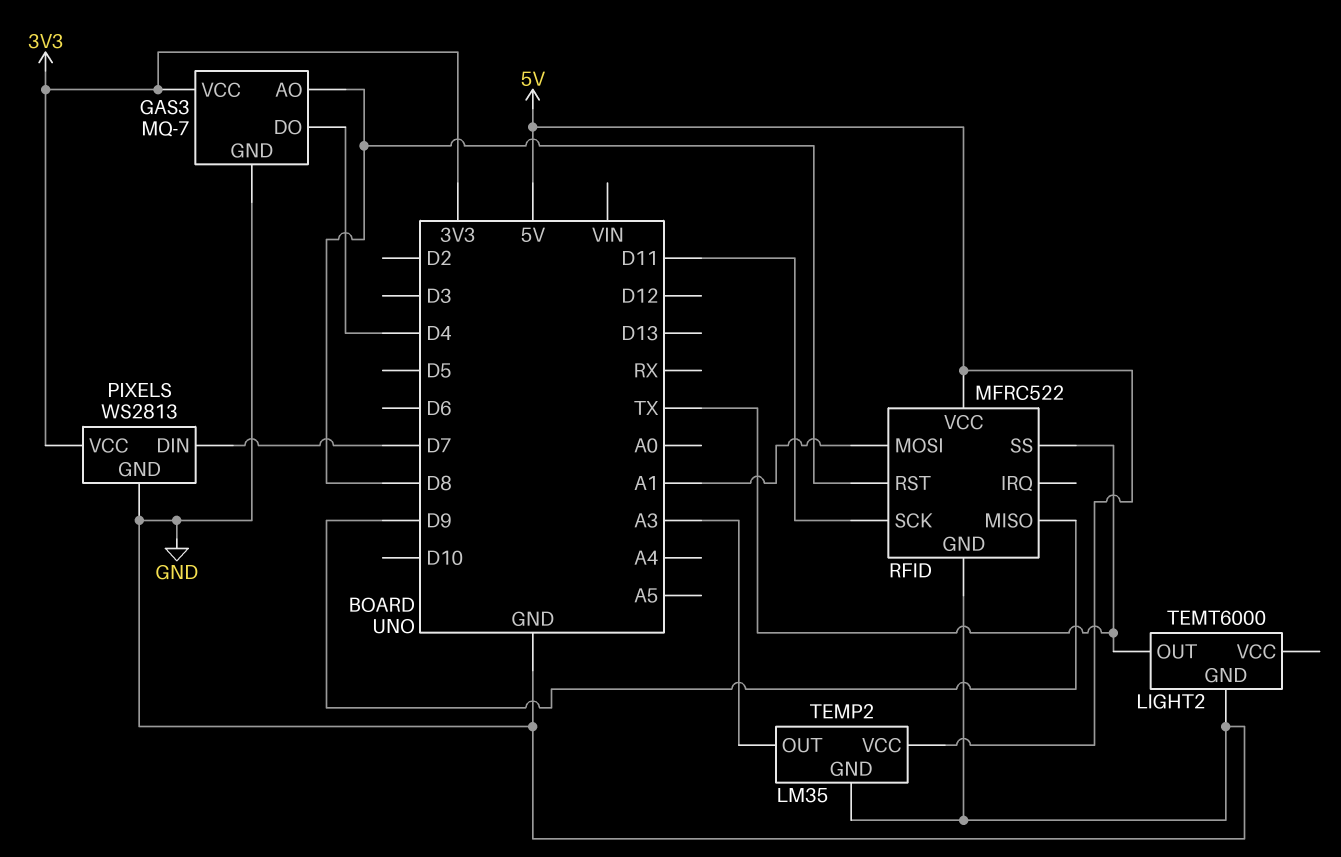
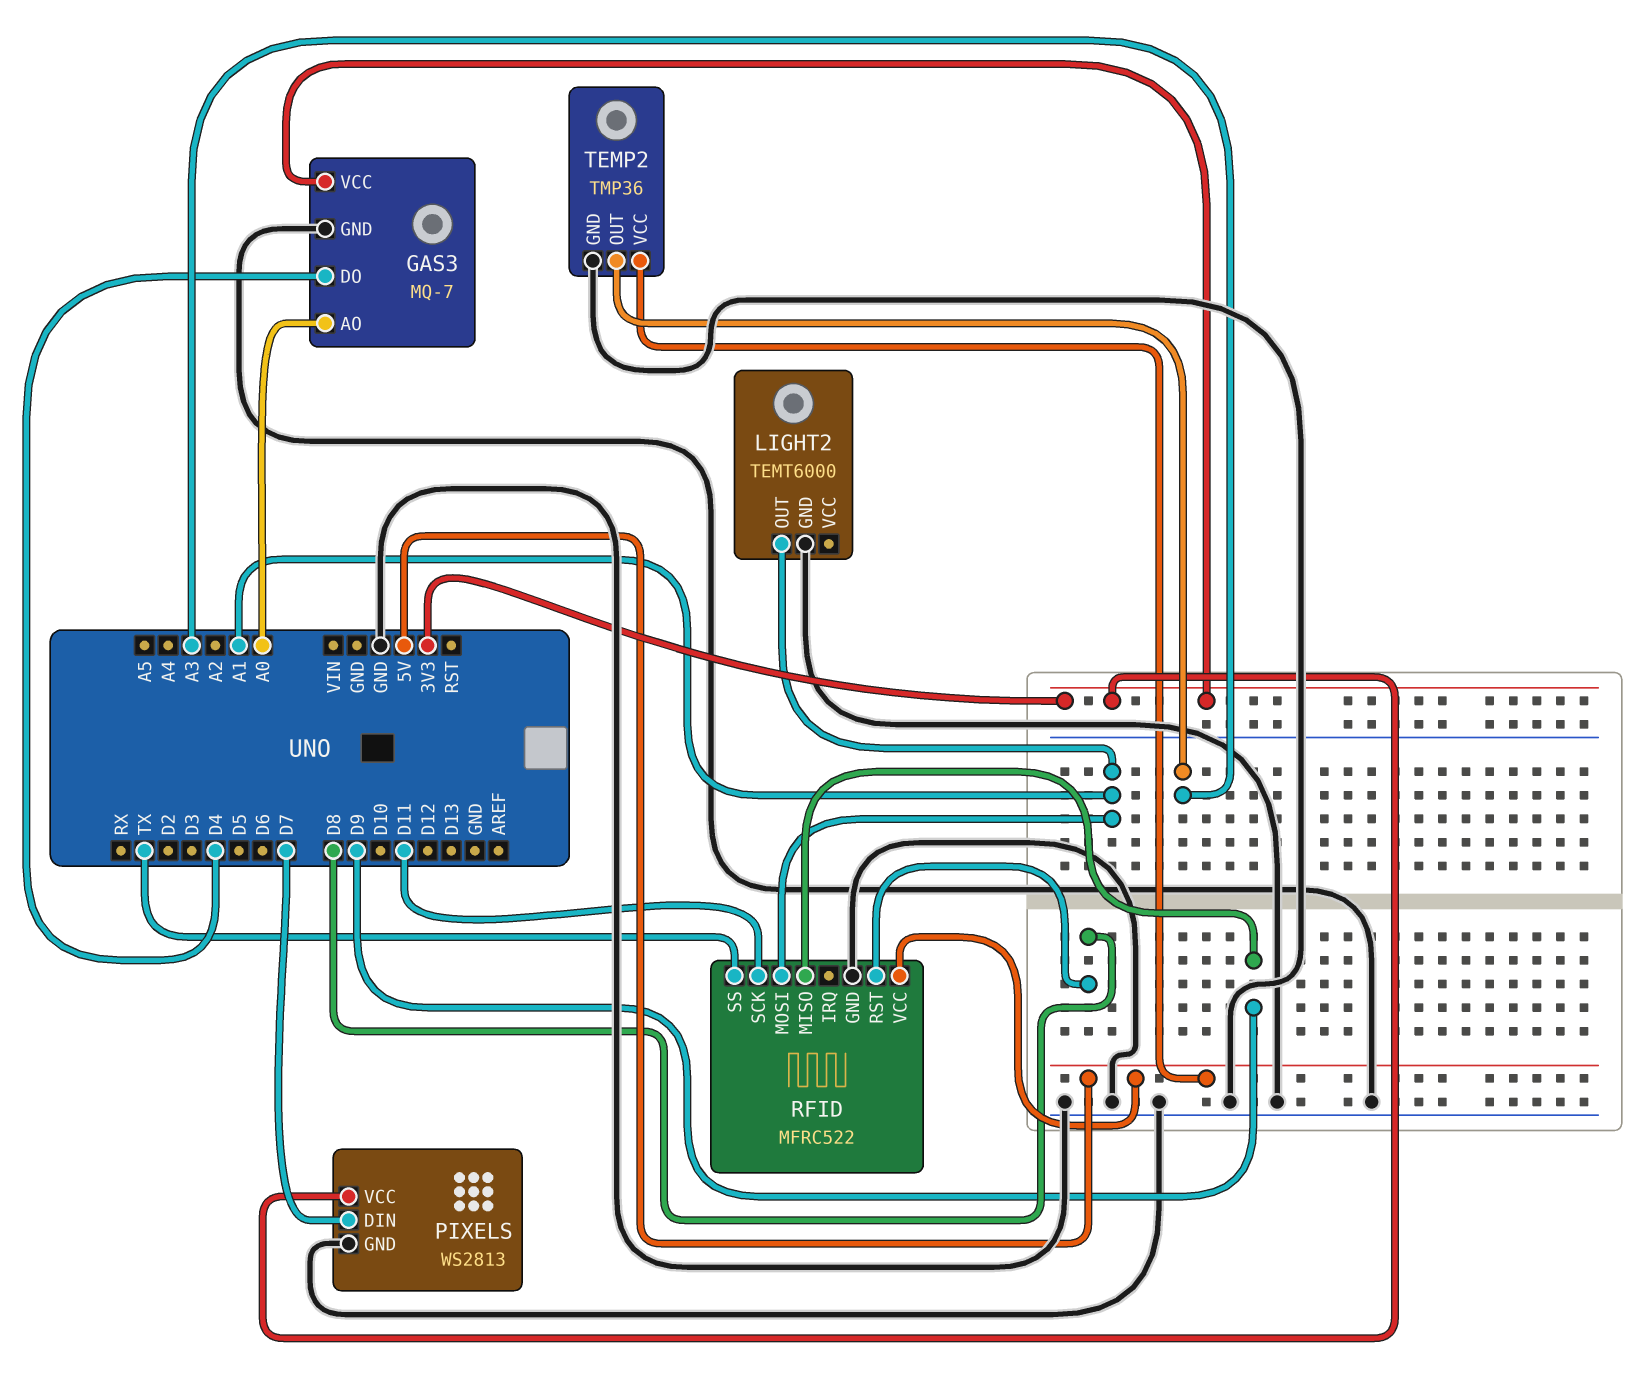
GAS3 pin AO: D8 -> A0
LIGHT2 pin OUT: TX -> A1
TEMP2: LM35 -> TMP36

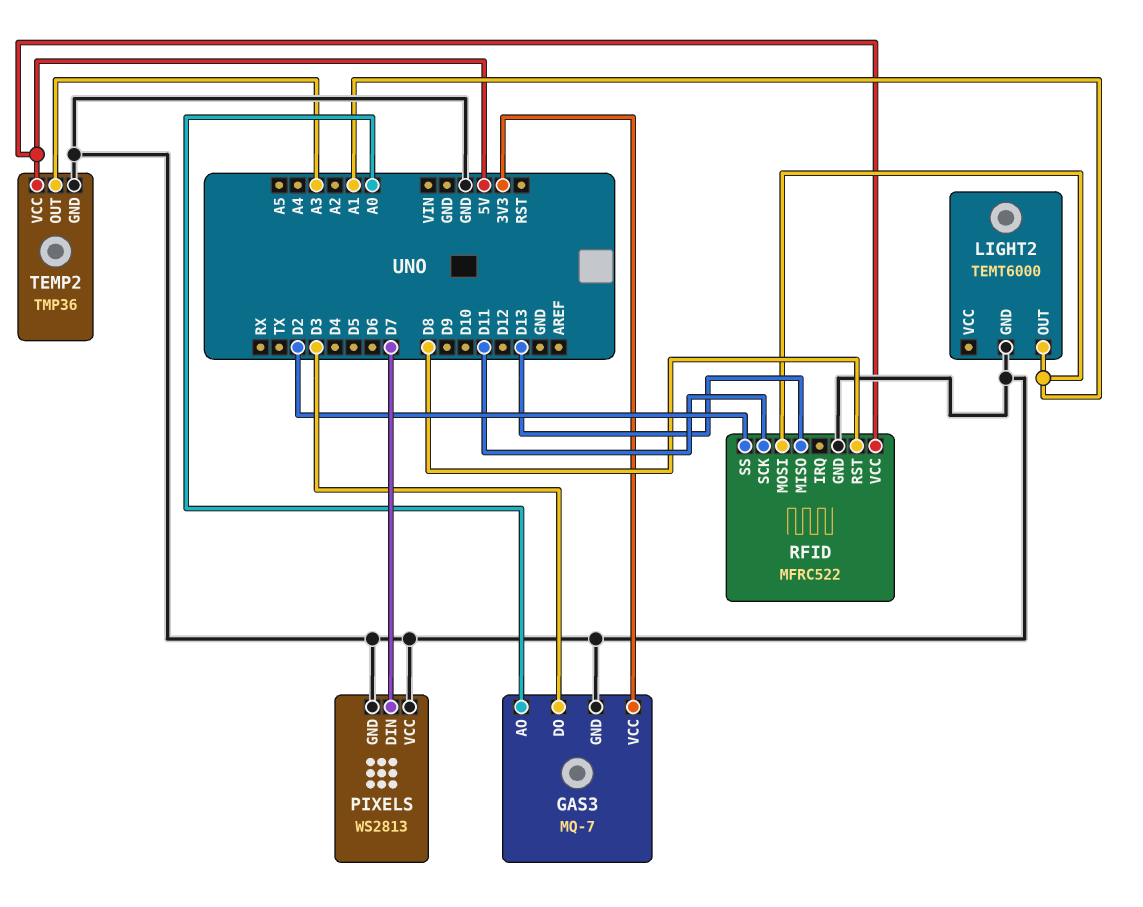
GAS3 pin DO: D4 -> D3
PIXELS pin VCC: 3V3 -> GND
RFID pin MISO: D9 -> D13
RFID pin SS: TX -> D2

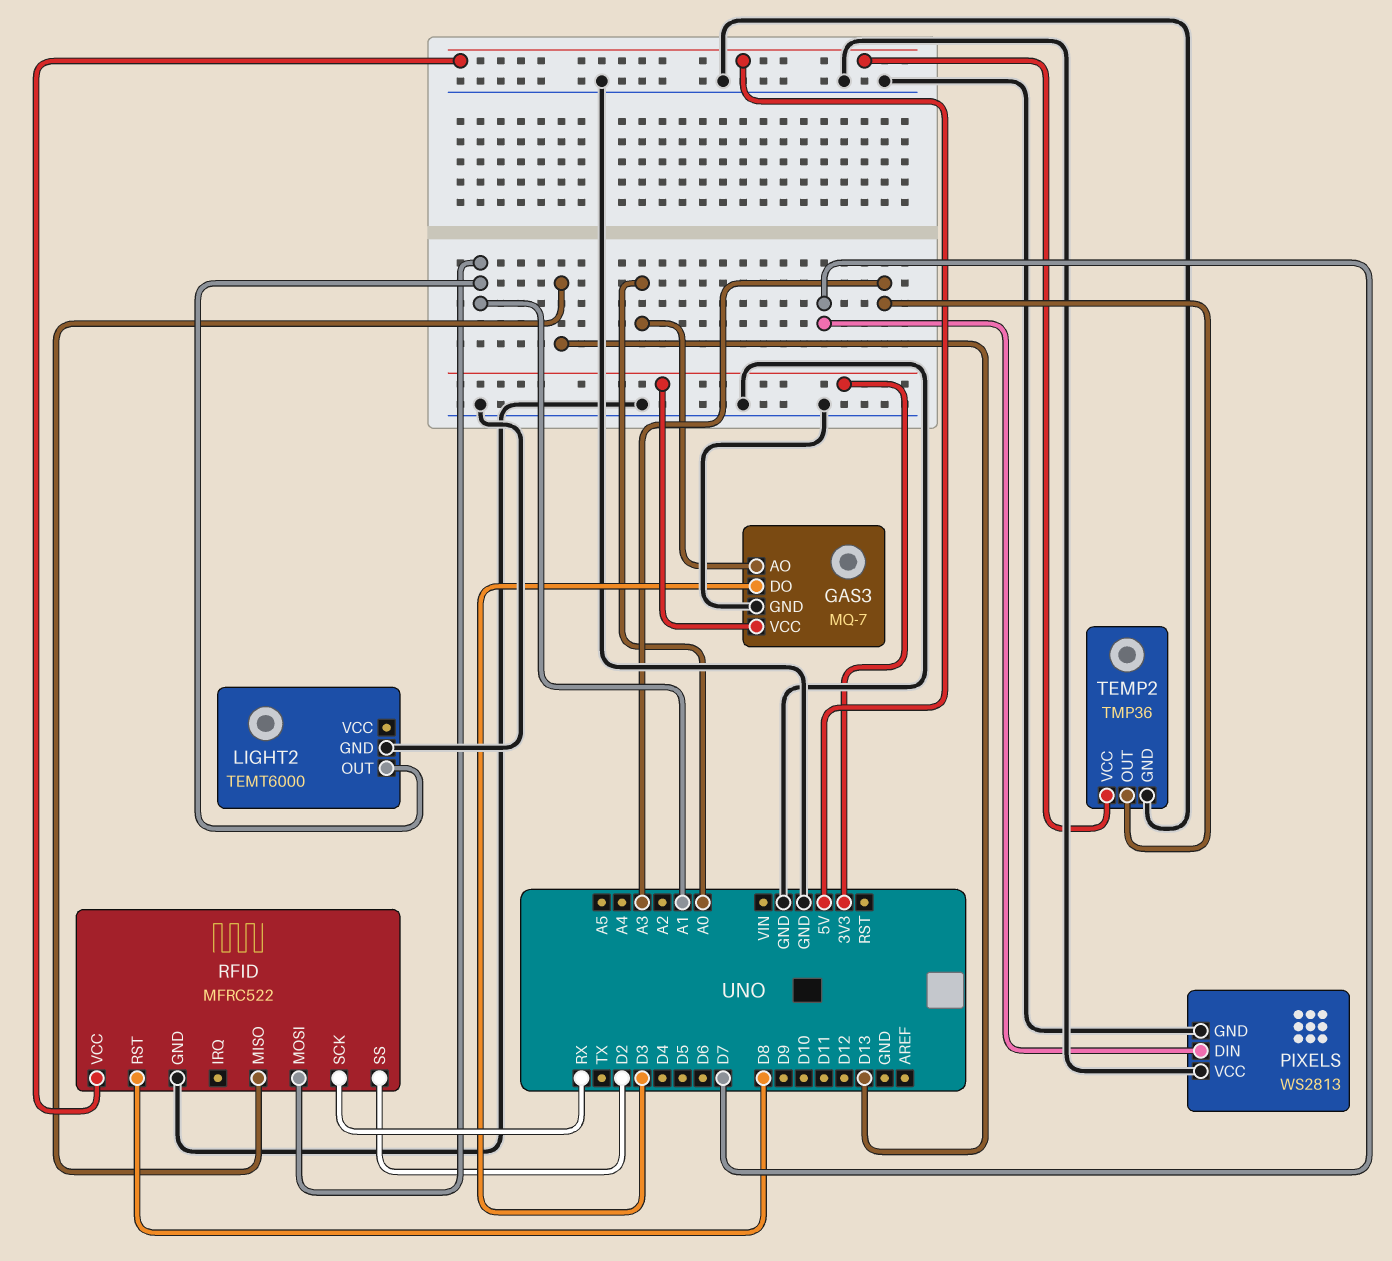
RFID pin SCK: D11 -> RX

